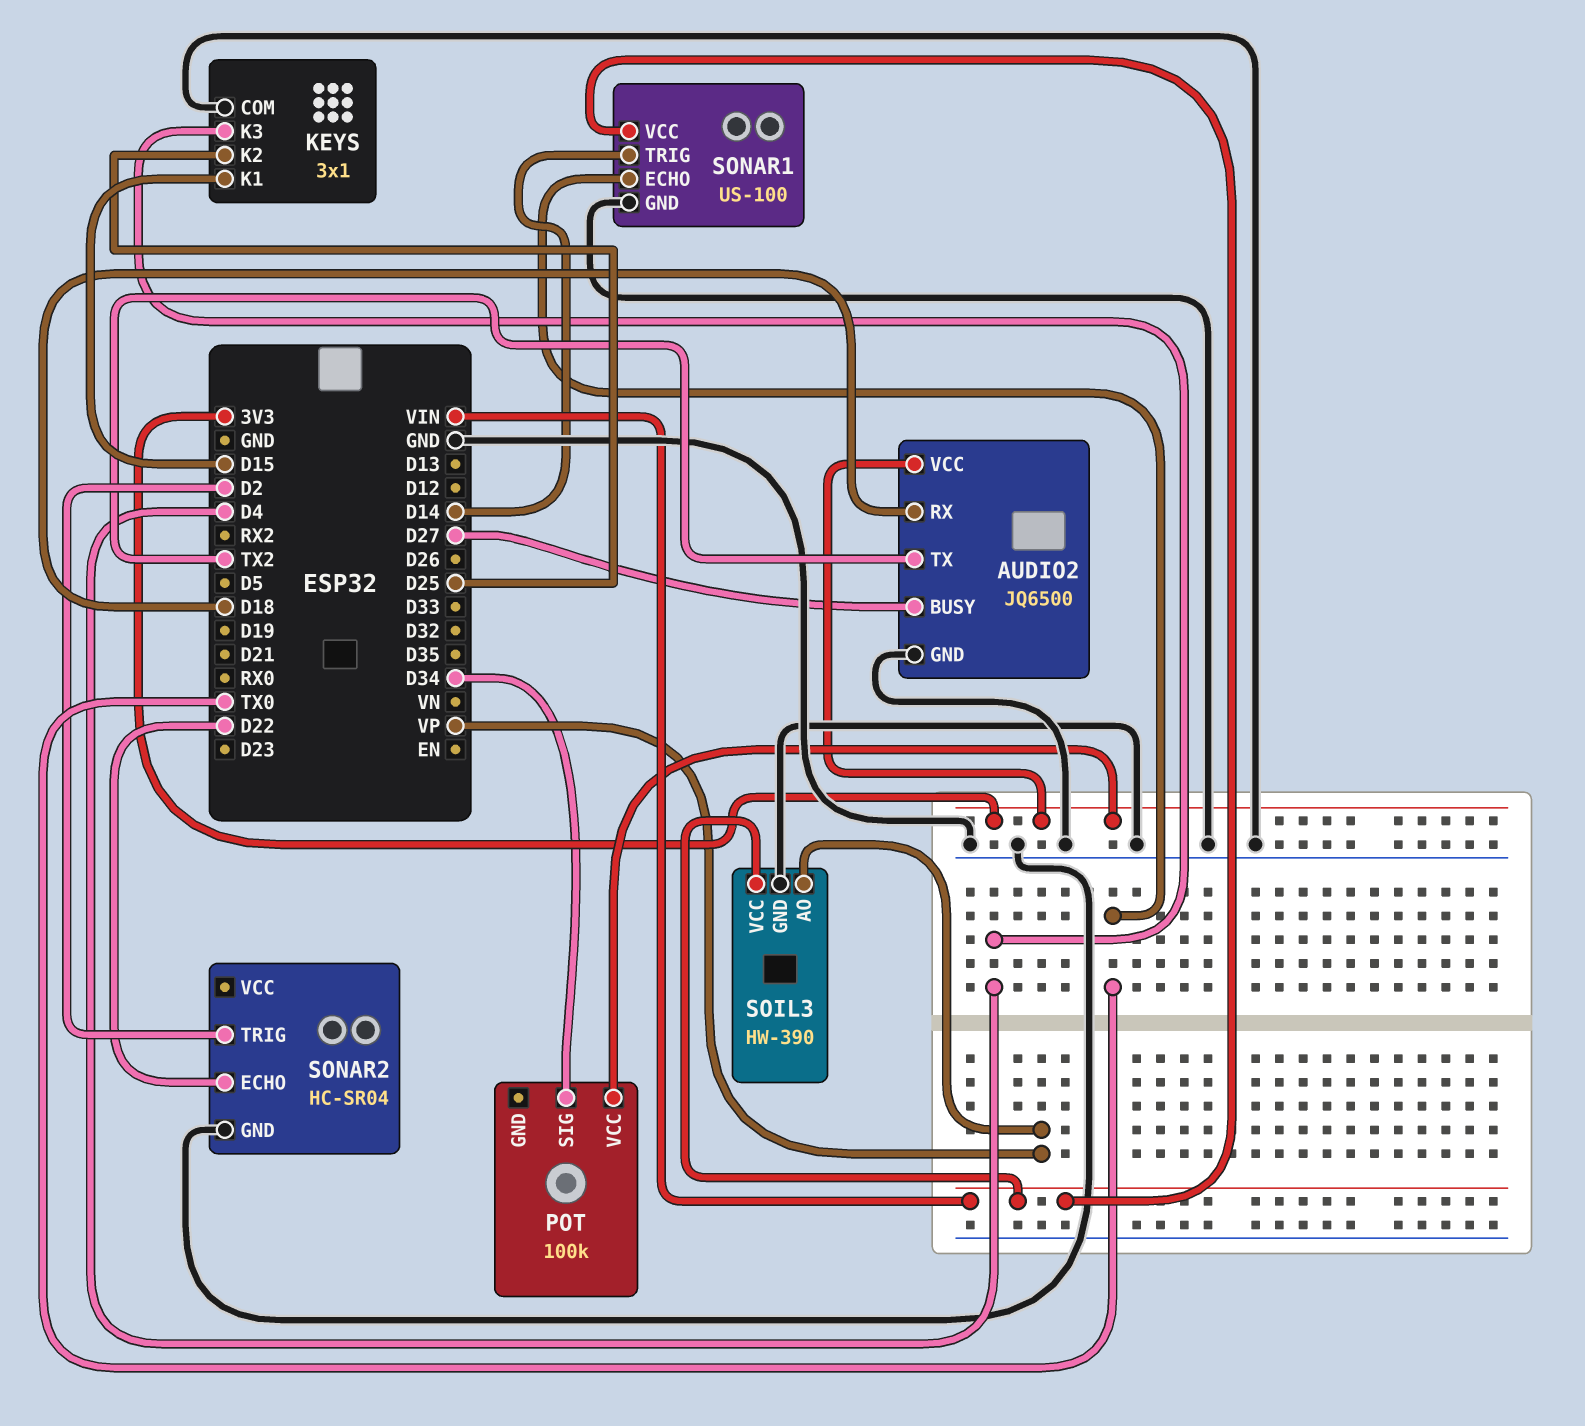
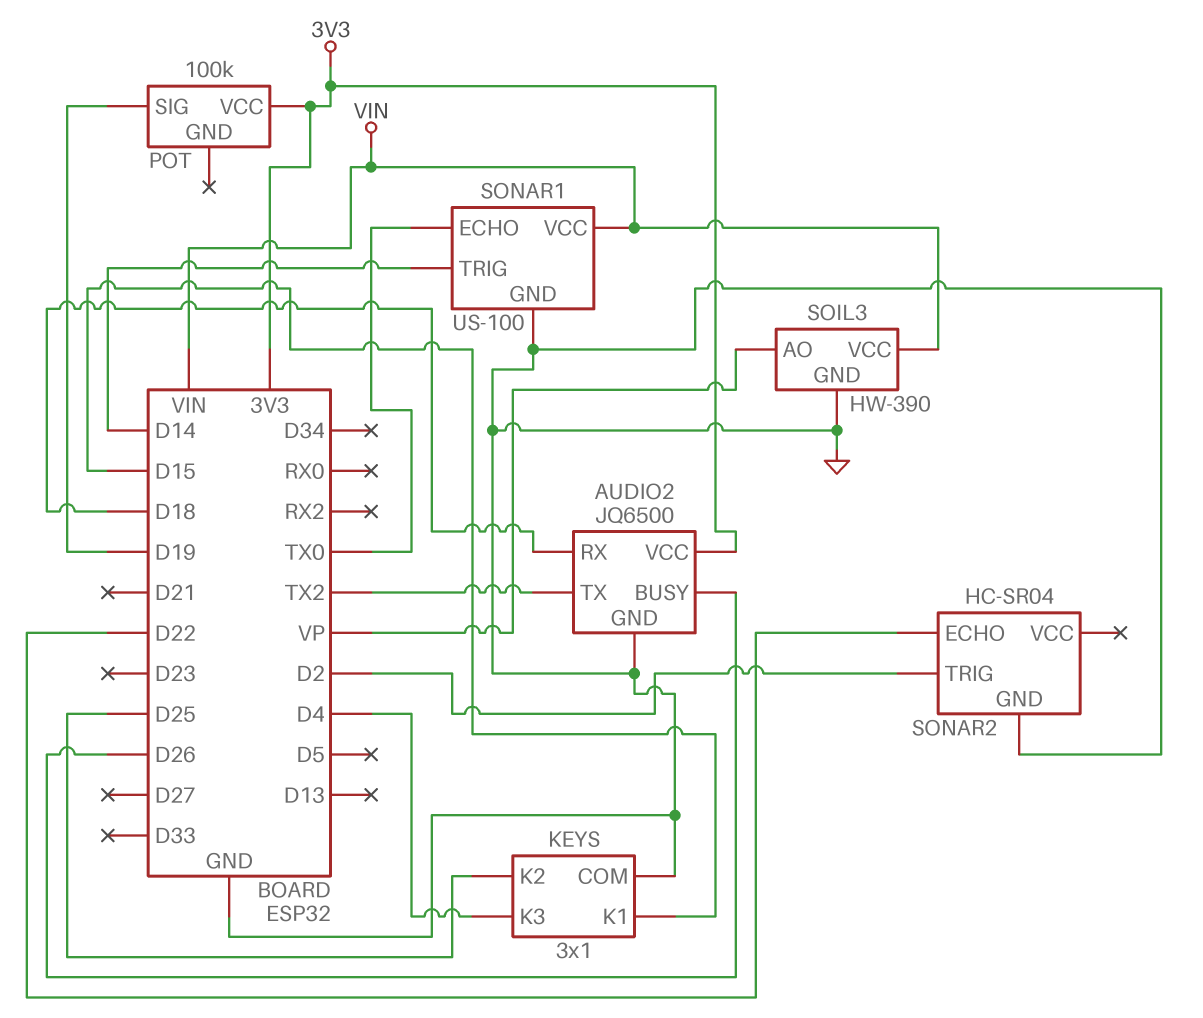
AUDIO2 pin BUSY: D27 -> D26
POT pin SIG: D34 -> D19

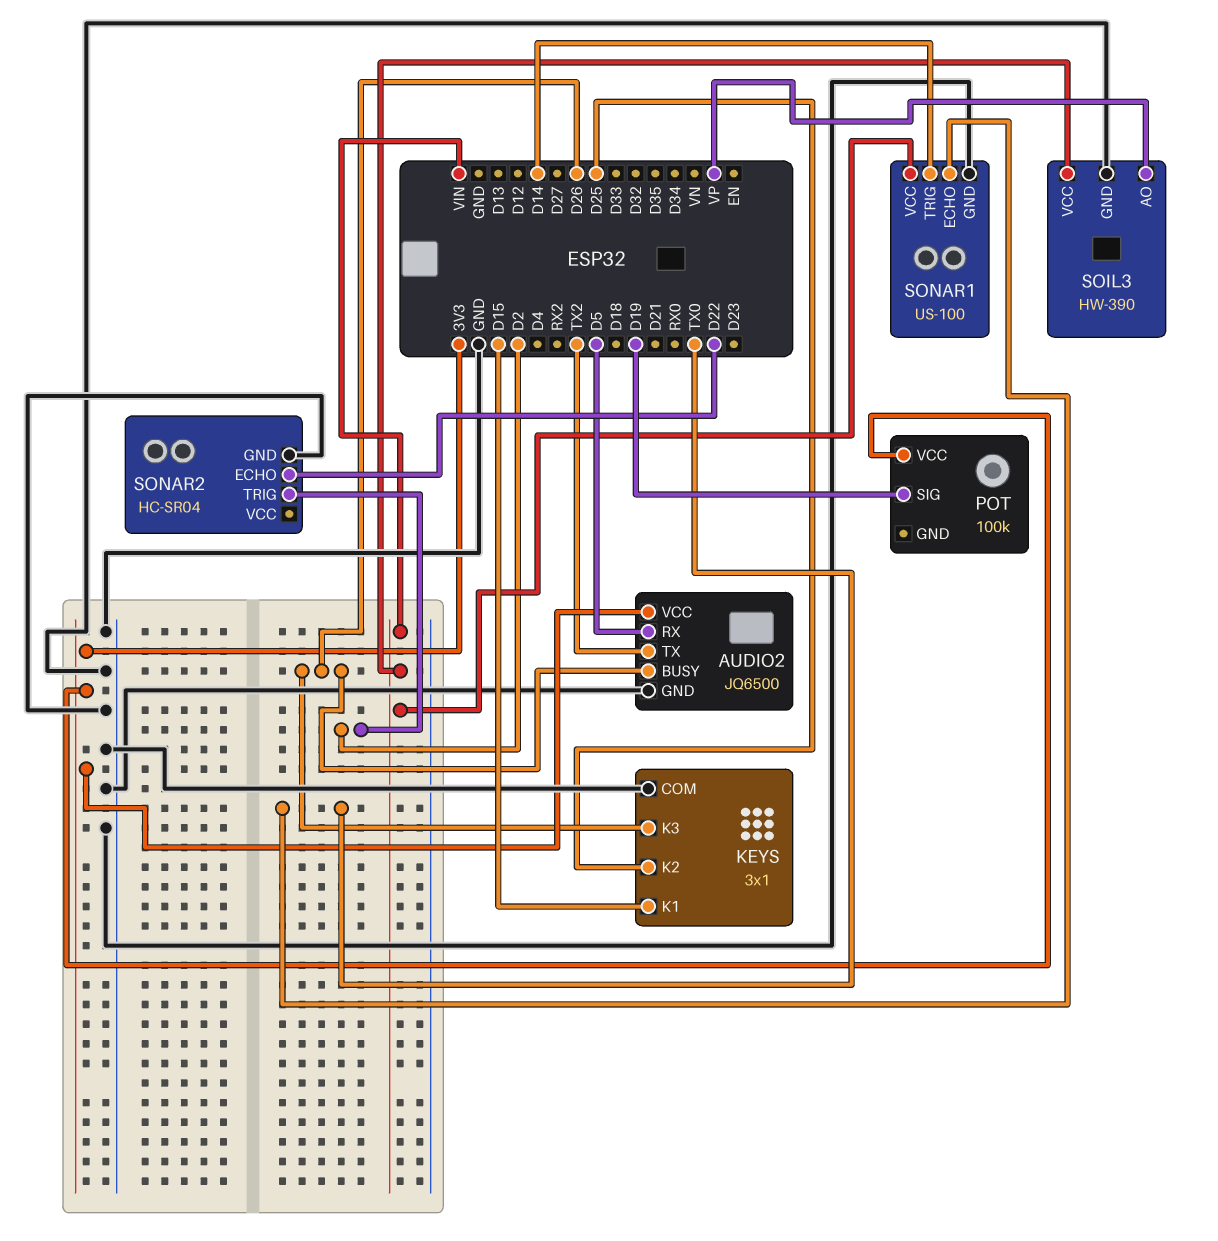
AUDIO2 pin RX: D18 -> D5
KEYS pin K3: D4 -> D26

